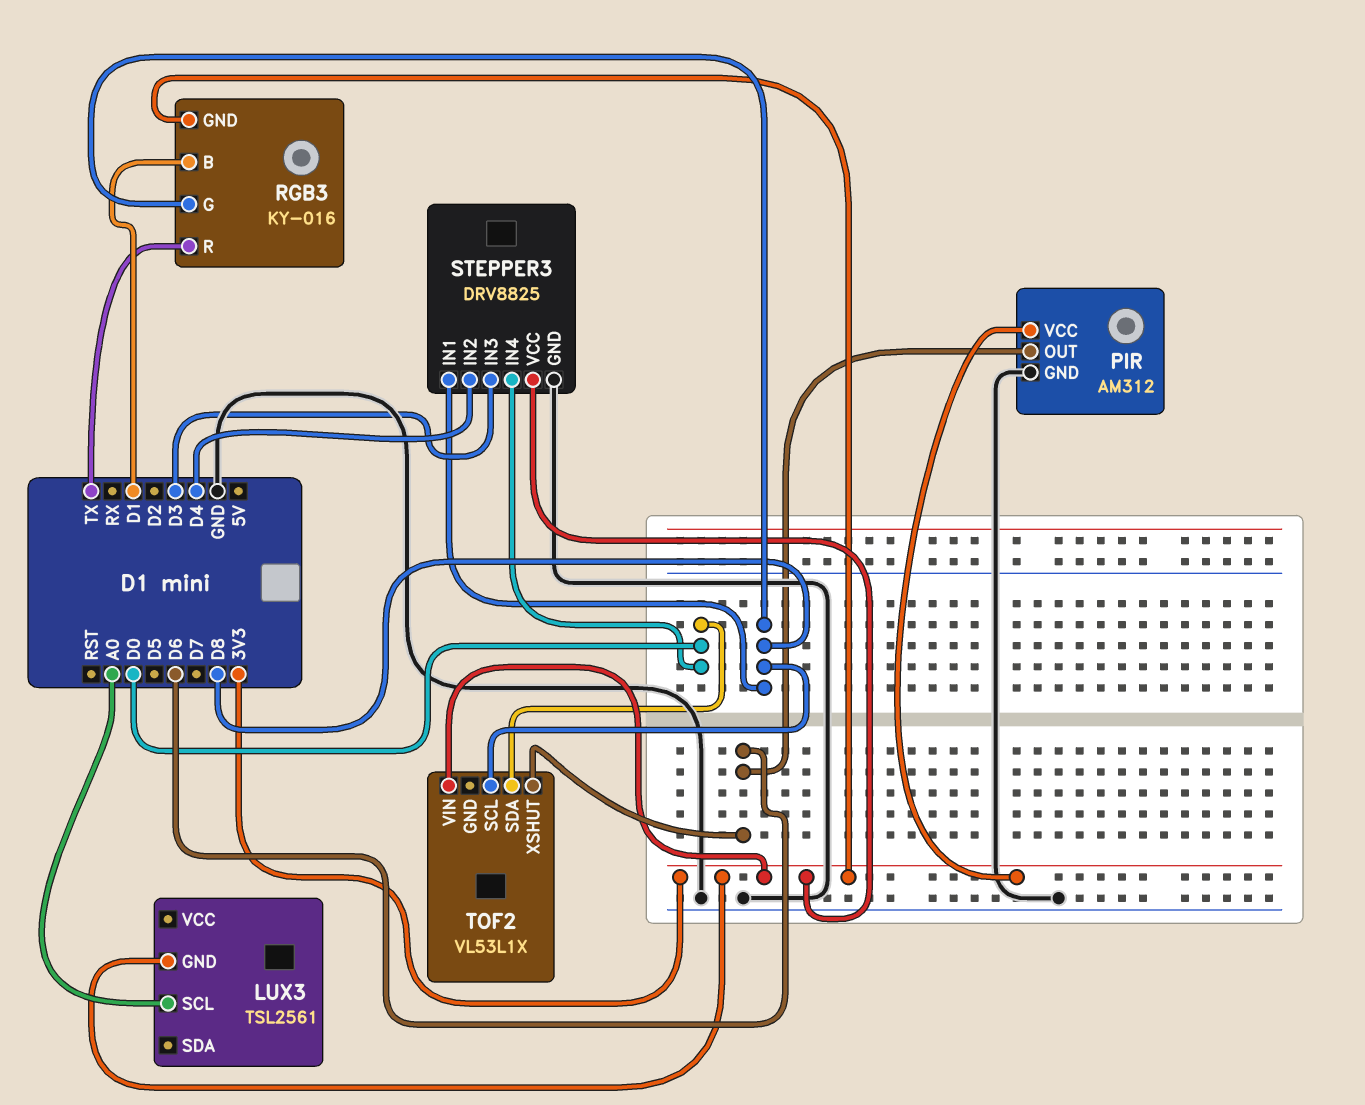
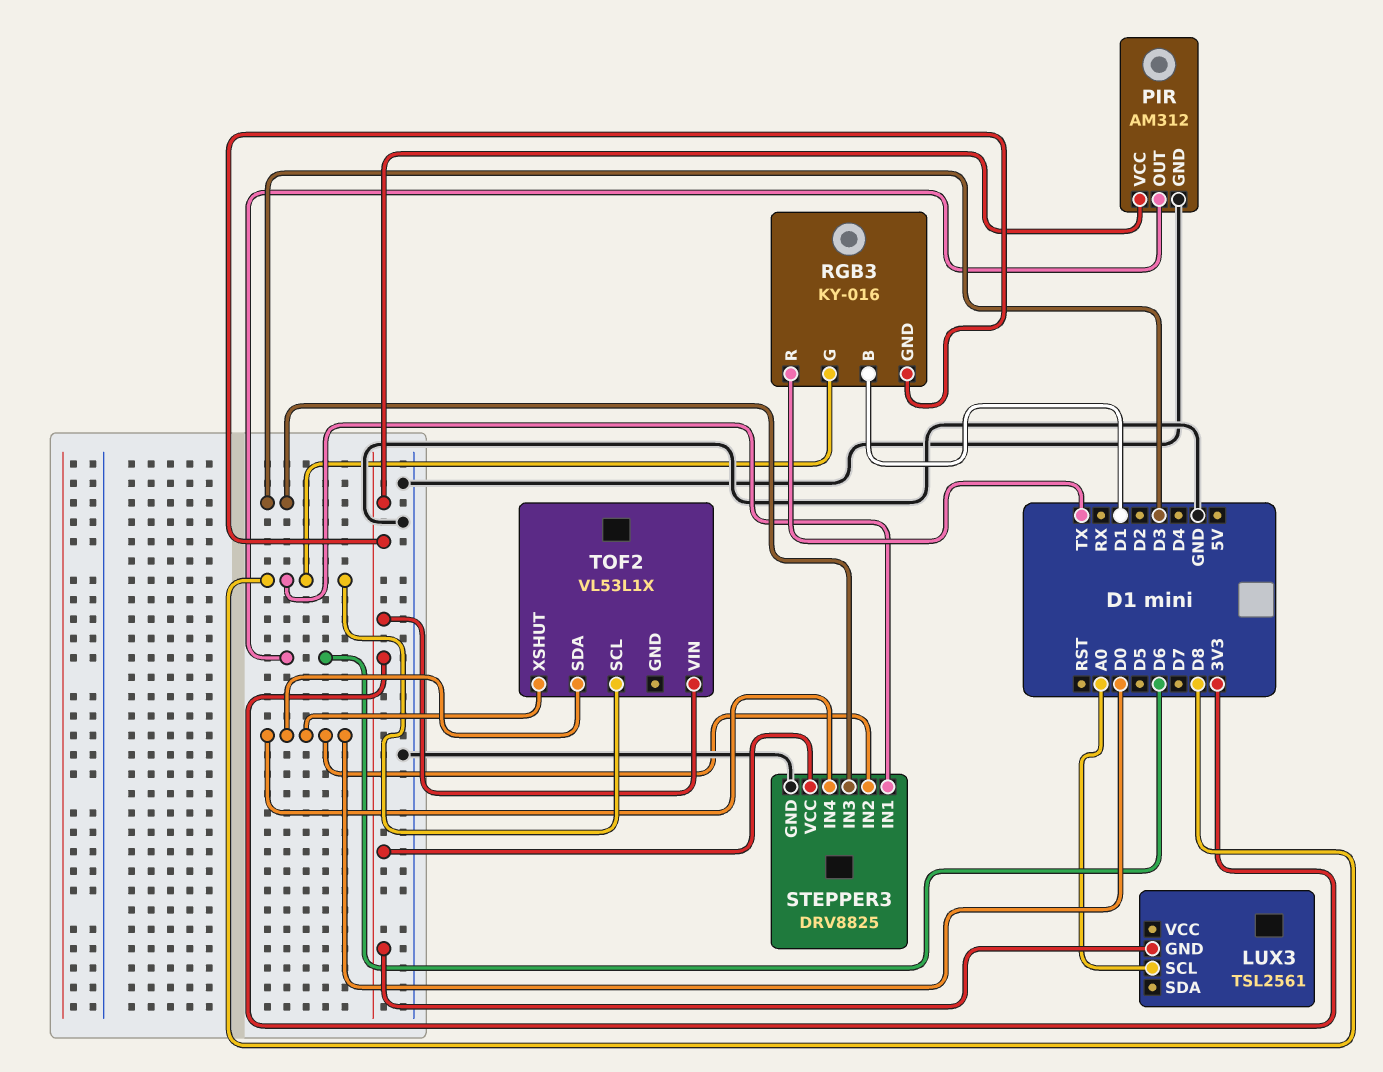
STEPPER3 pin IN2: D4 -> D0
TOF2 pin XSHUT: D6 -> D0

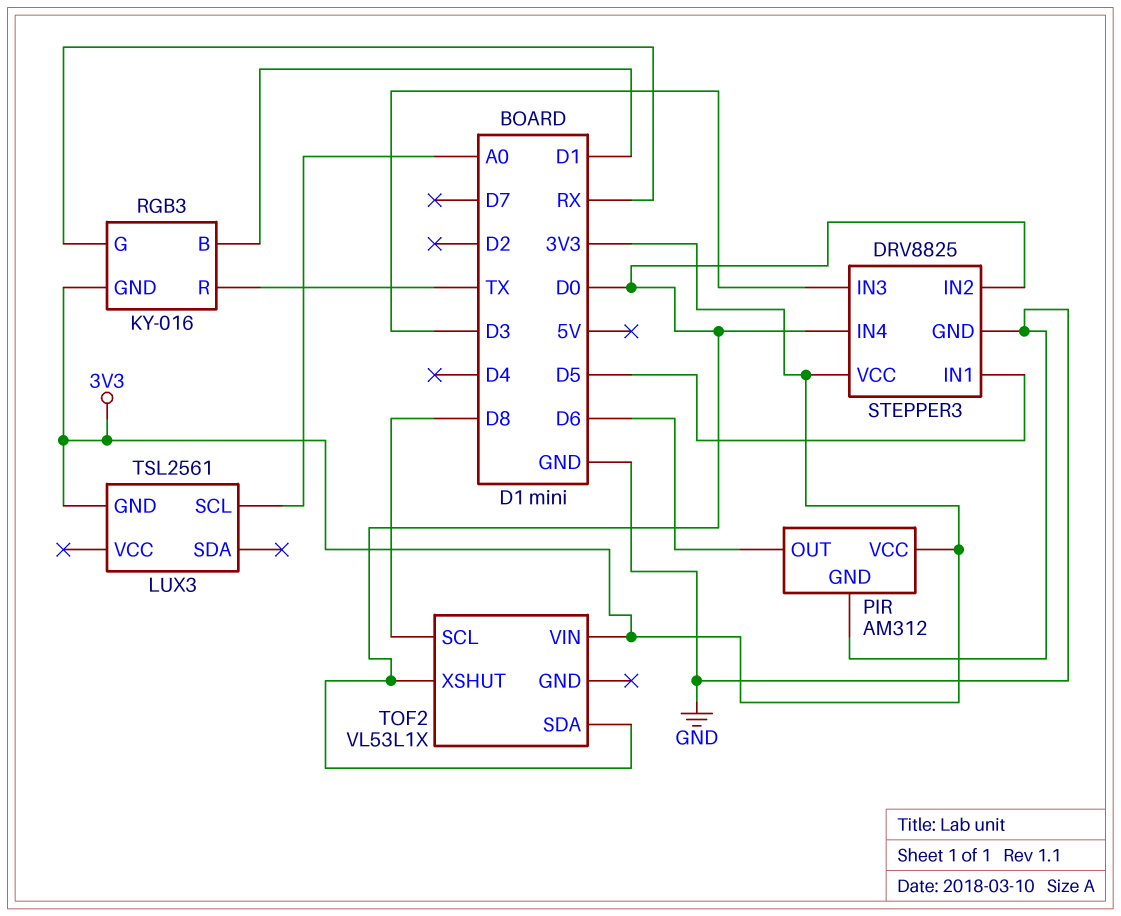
RGB3 pin G: D8 -> RX
STEPPER3 pin IN1: D8 -> D5

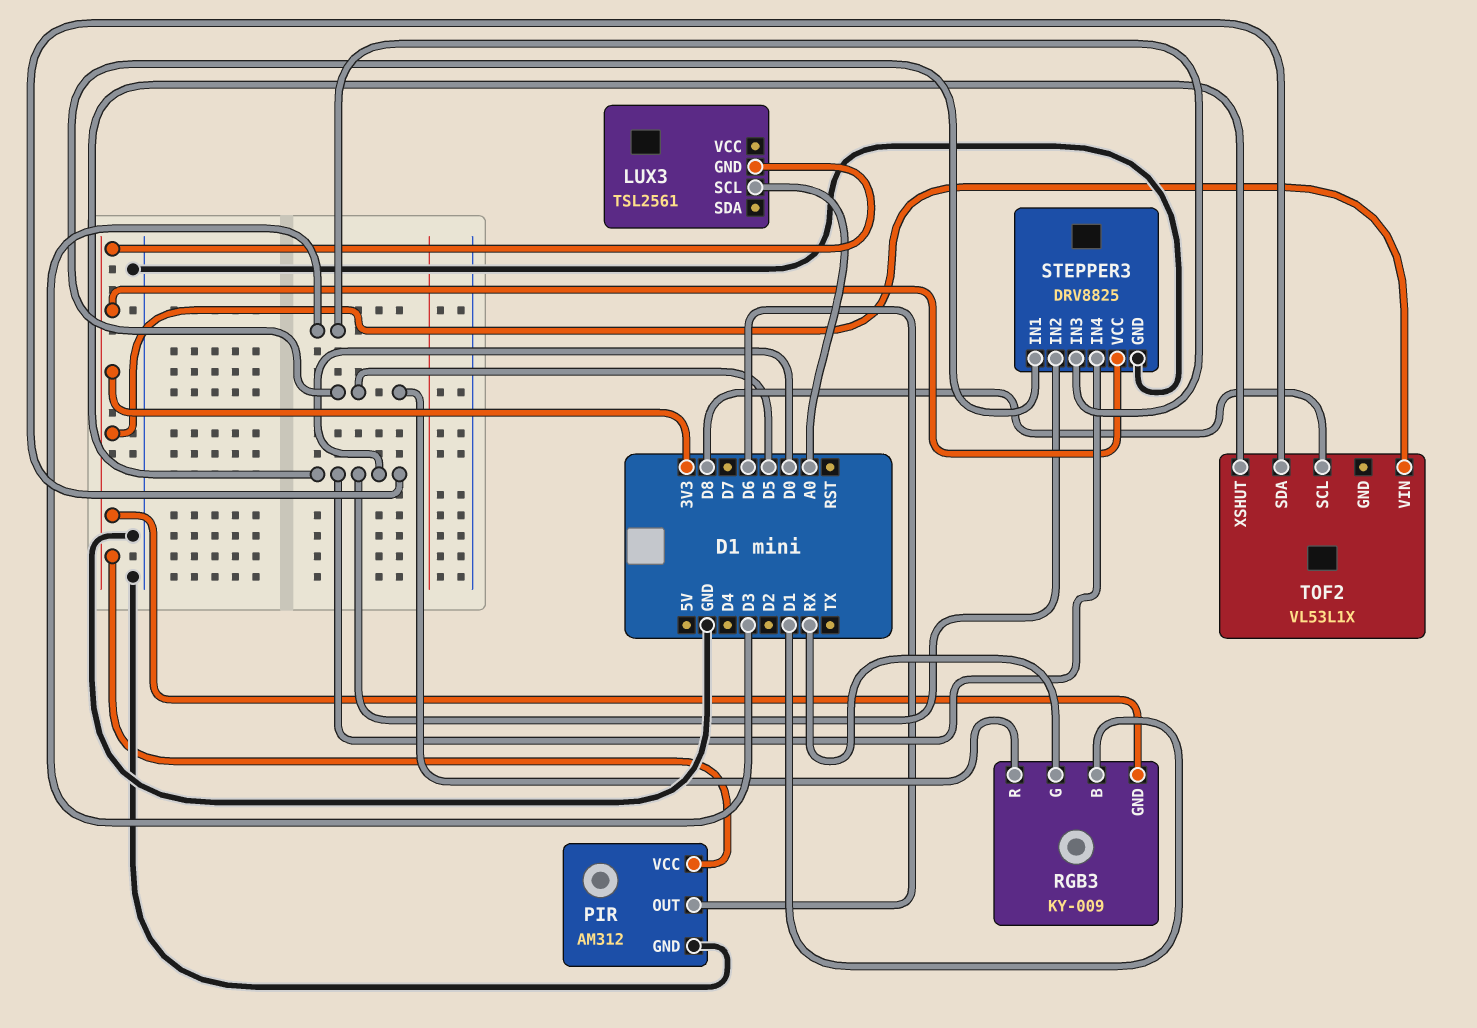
RGB3: KY-016 -> KY-009
RGB3 pin R: TX -> D5

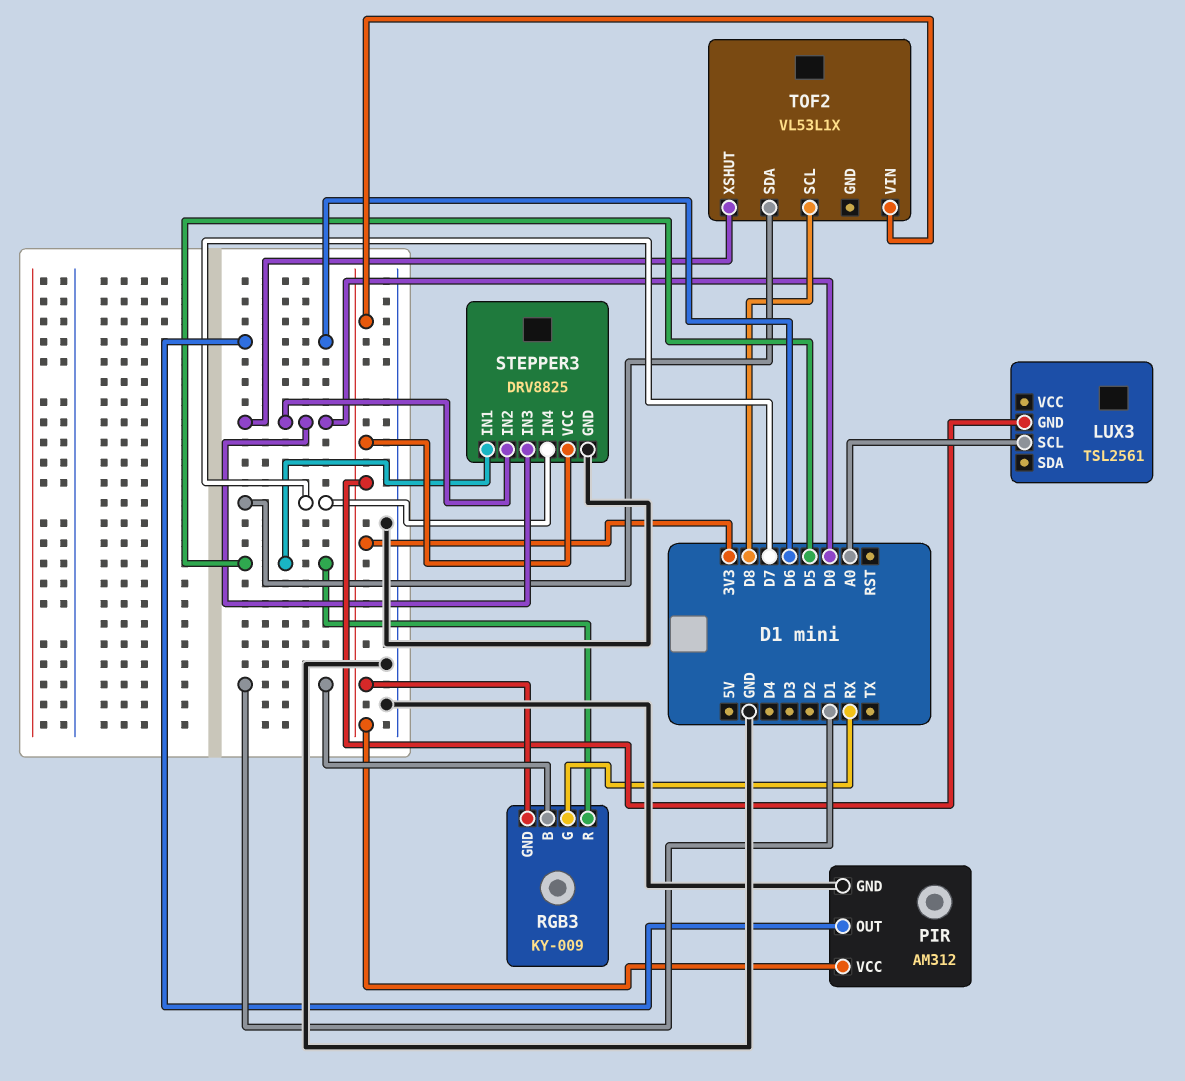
STEPPER3 pin IN3: D3 -> D0
STEPPER3 pin IN4: D0 -> D7
TOF2 pin SDA: D0 -> D7

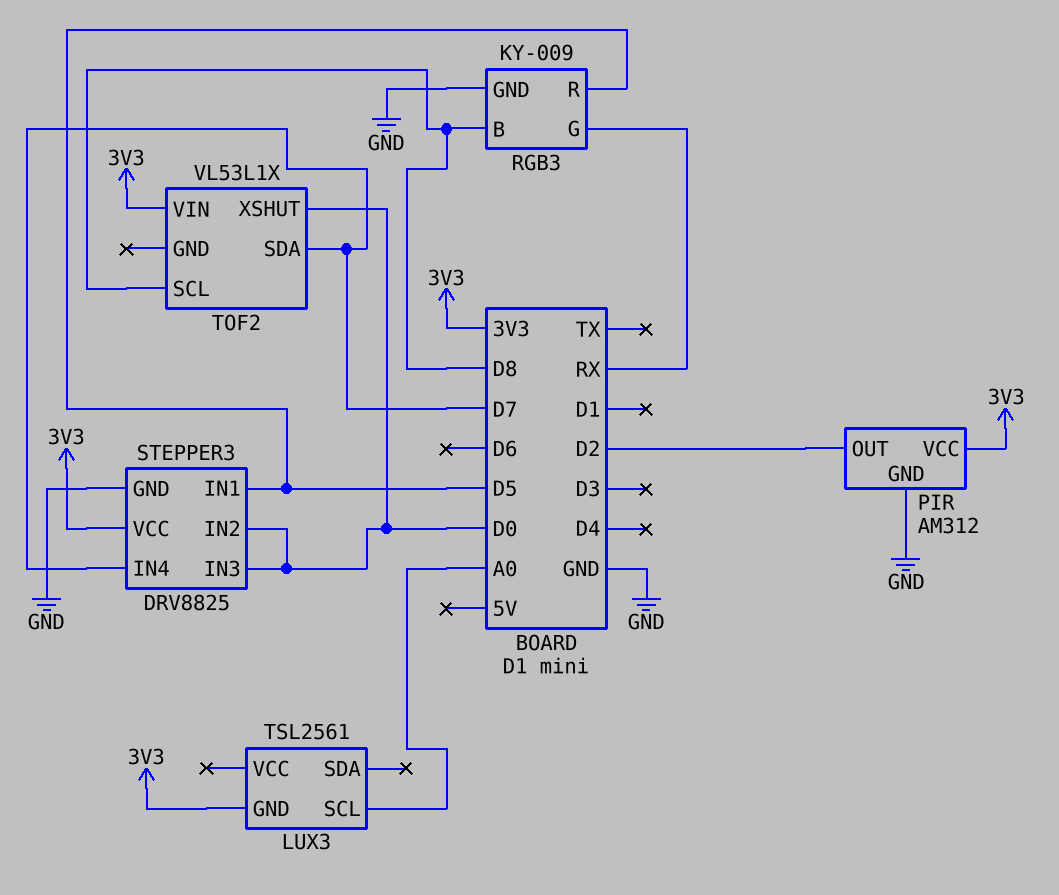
PIR pin OUT: D6 -> D2
RGB3 pin B: D1 -> D8
RGB3 pin GND: 3V3 -> GND

